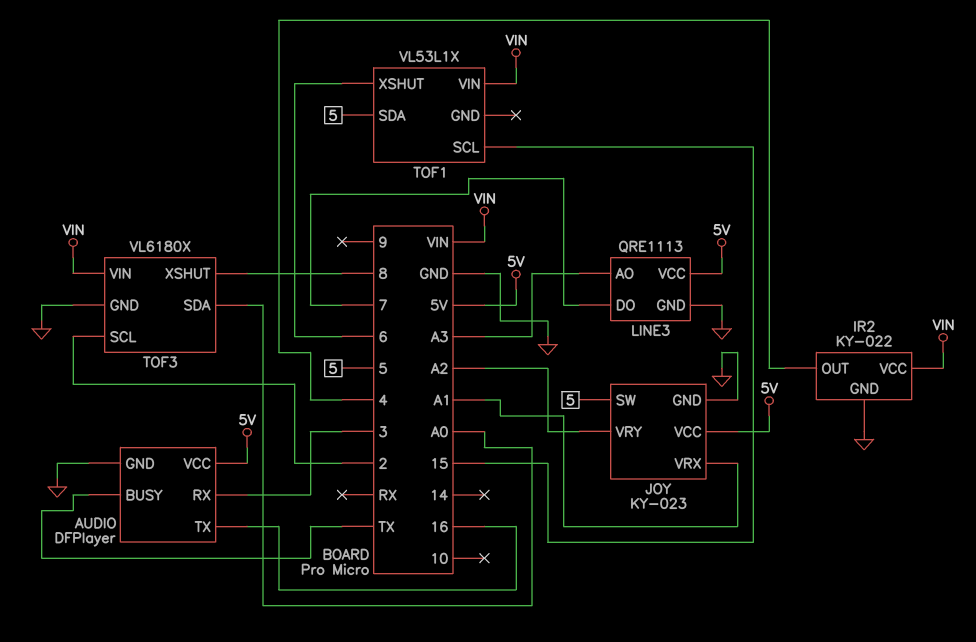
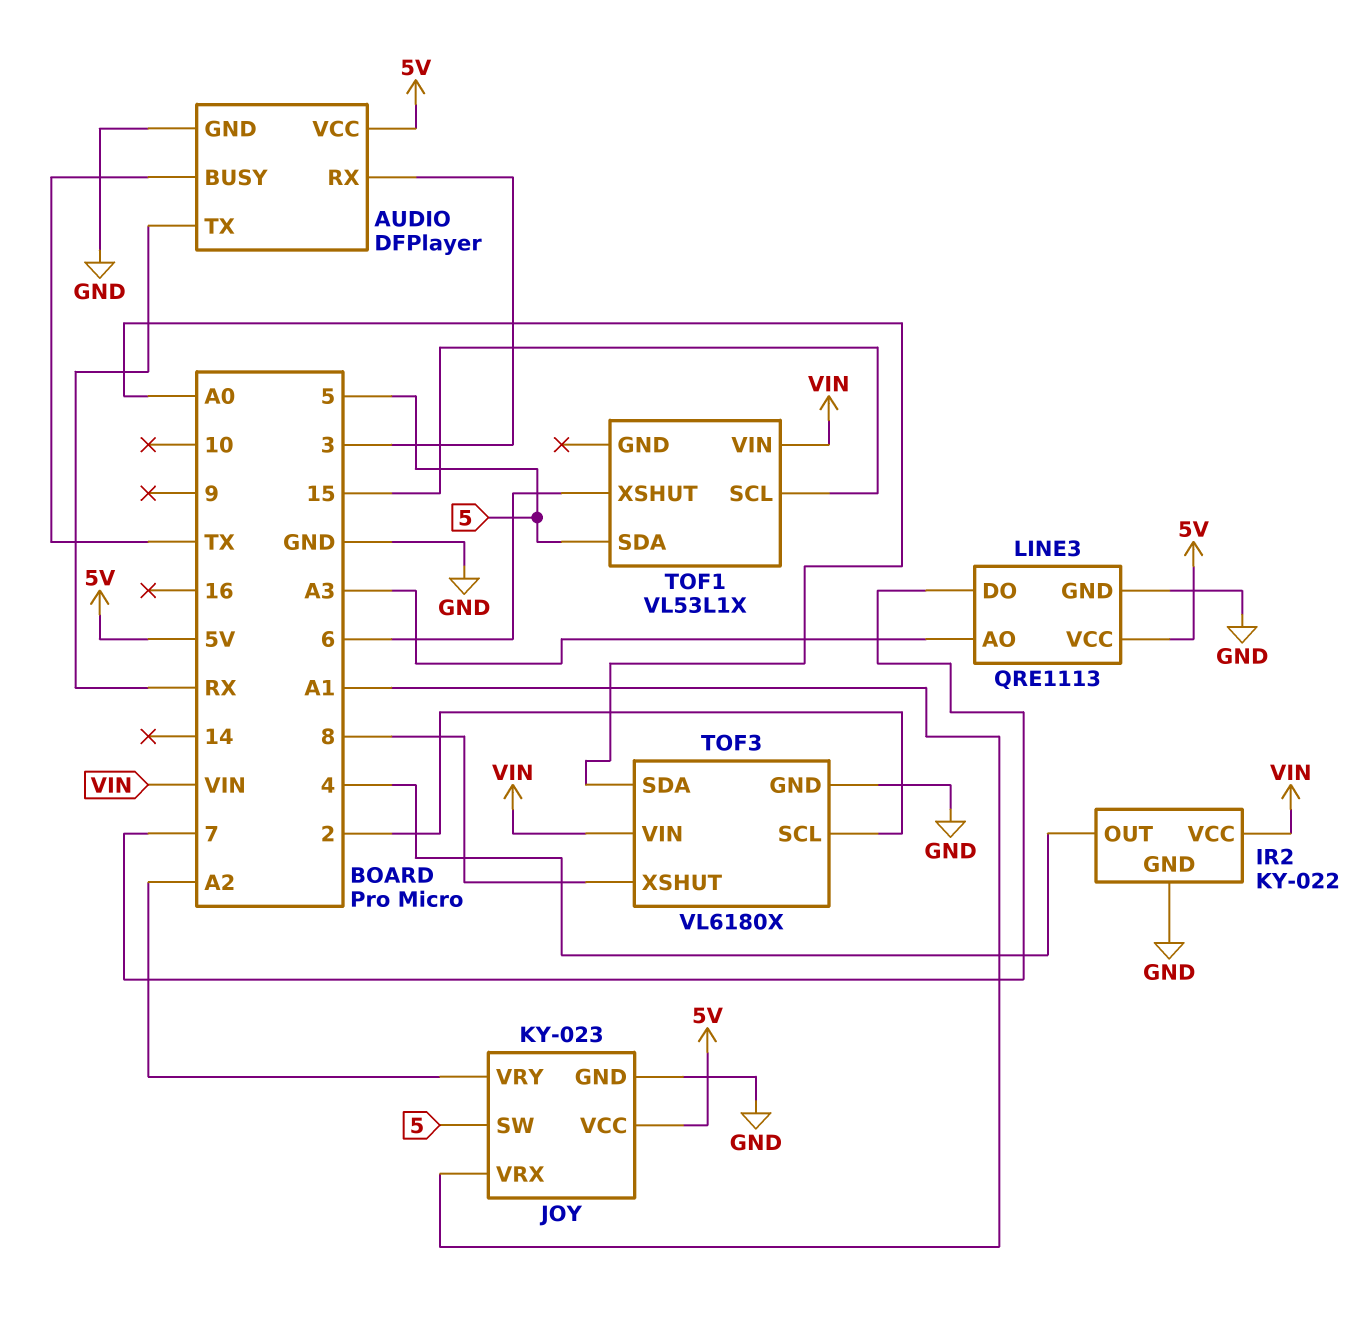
AUDIO pin TX: 16 -> RX

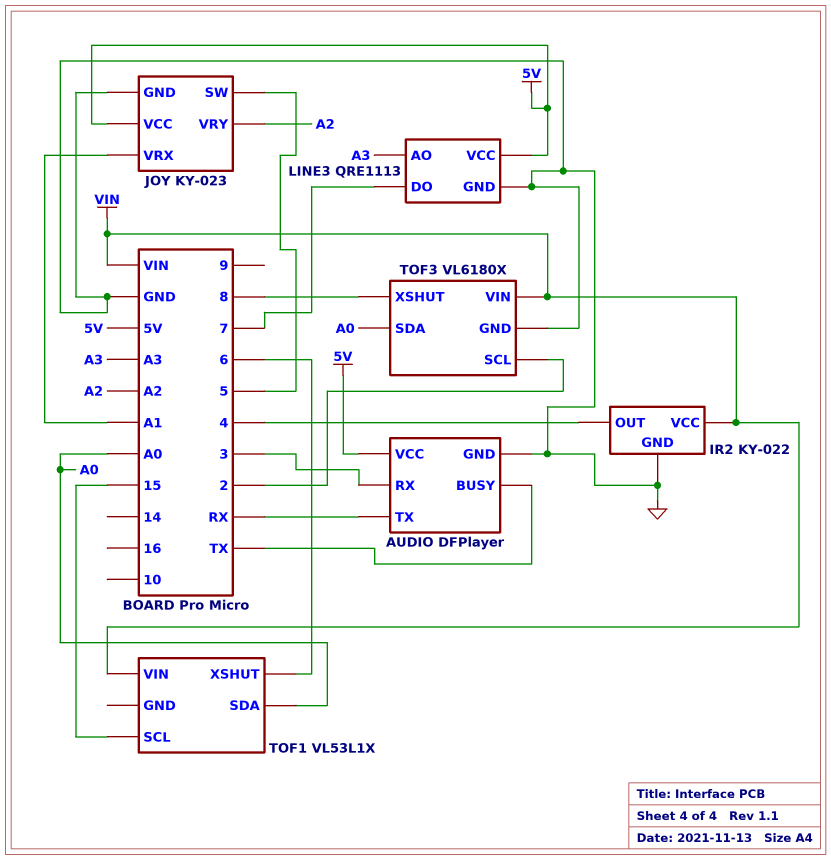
TOF1 pin SDA: 5 -> A0

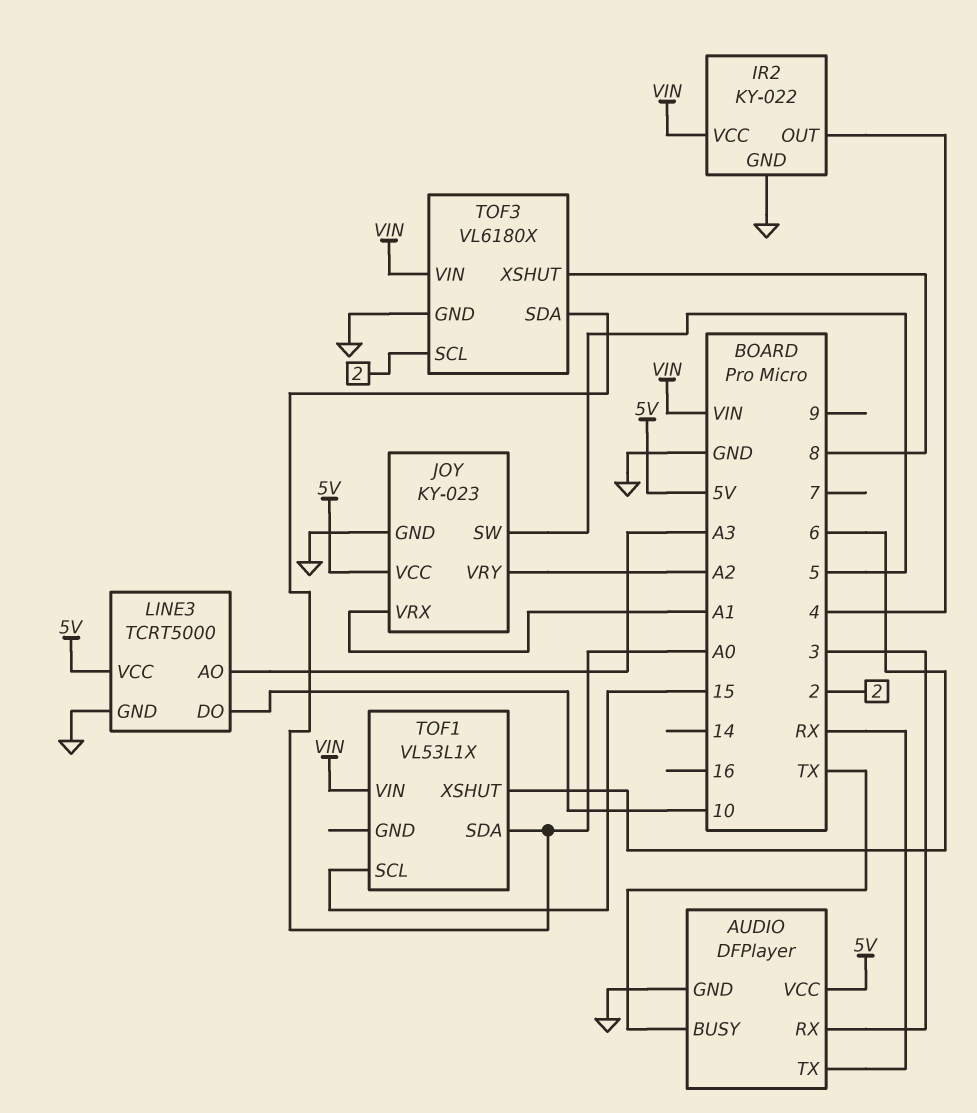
LINE3: QRE1113 -> TCRT5000
LINE3 pin DO: 7 -> 10

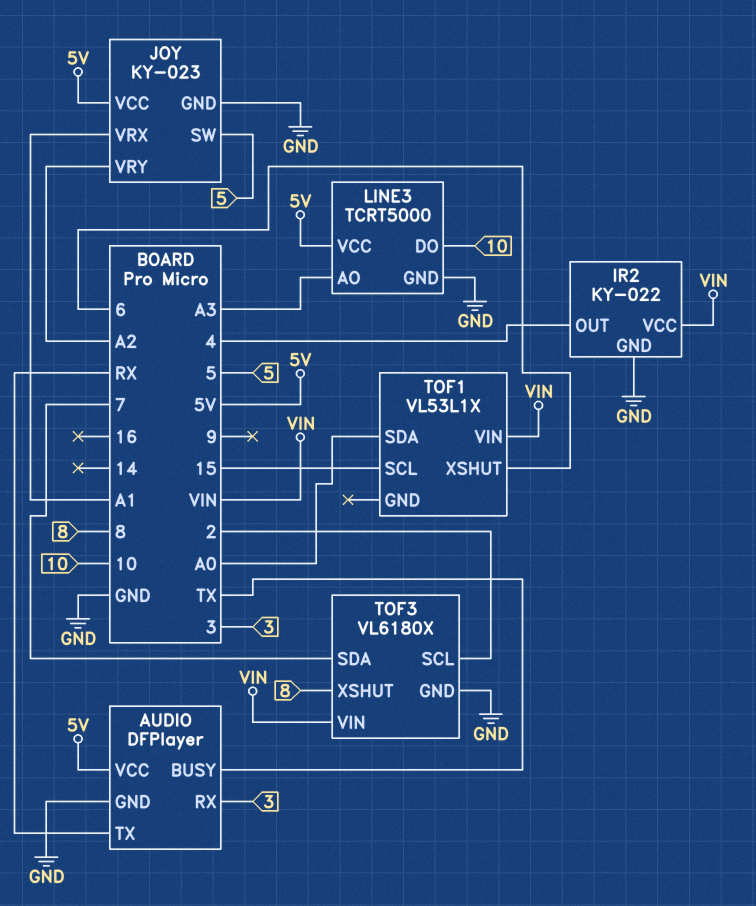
TOF3 pin SDA: A0 -> 7

